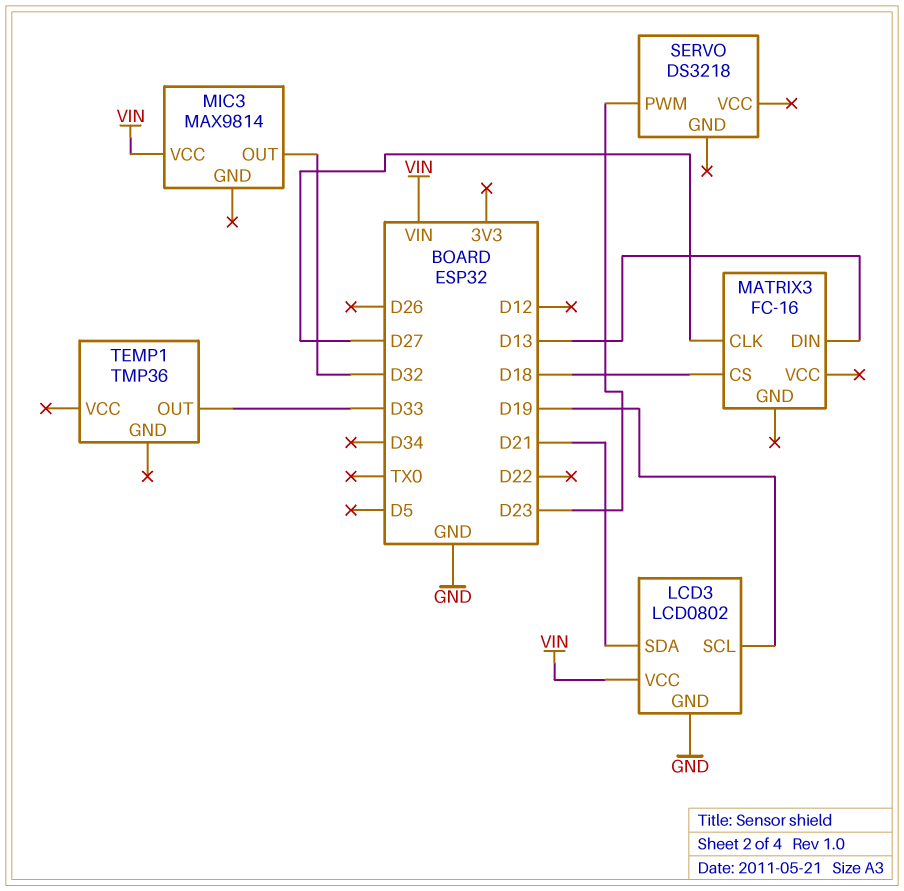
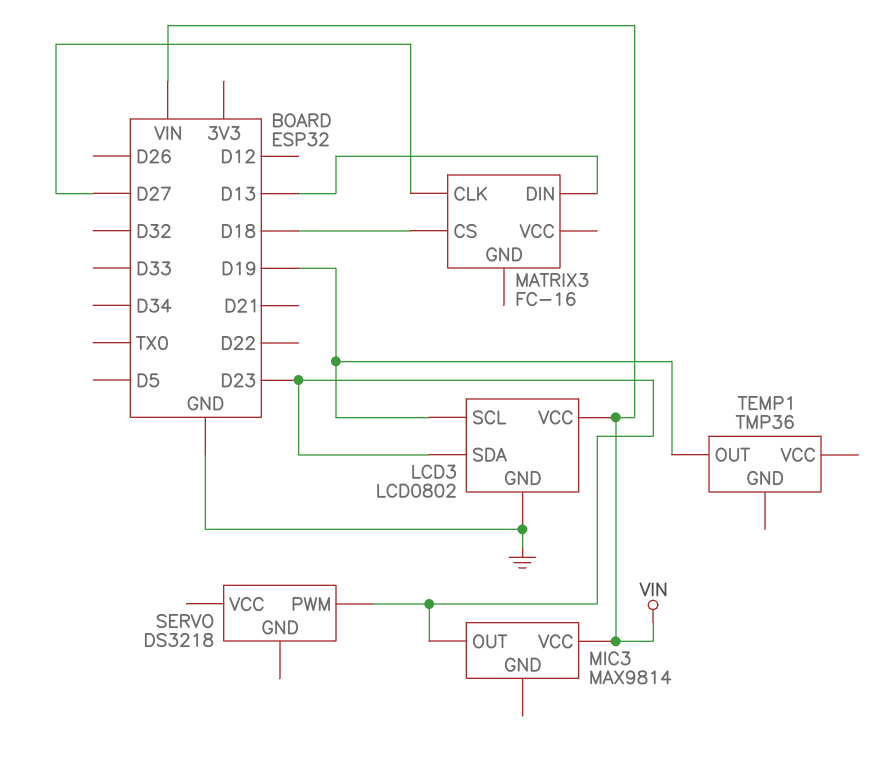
LCD3 pin SDA: D21 -> D23
MIC3 pin OUT: D32 -> D23
TEMP1 pin OUT: D33 -> D19

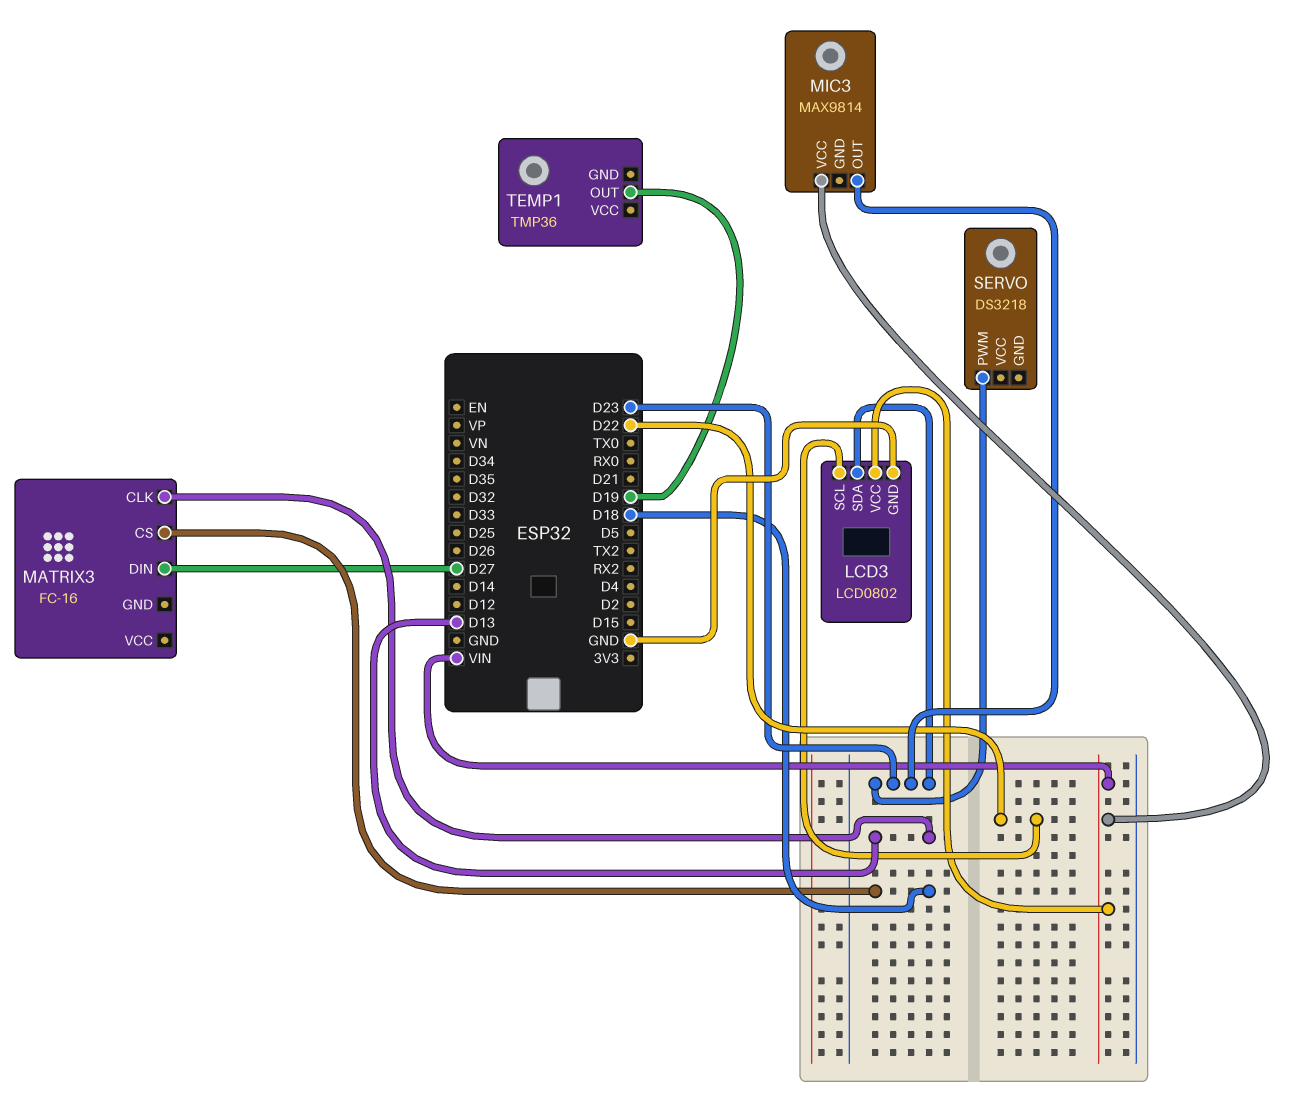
LCD3 pin SCL: D19 -> D22
MATRIX3 pin CLK: D27 -> D13
MATRIX3 pin DIN: D13 -> D27

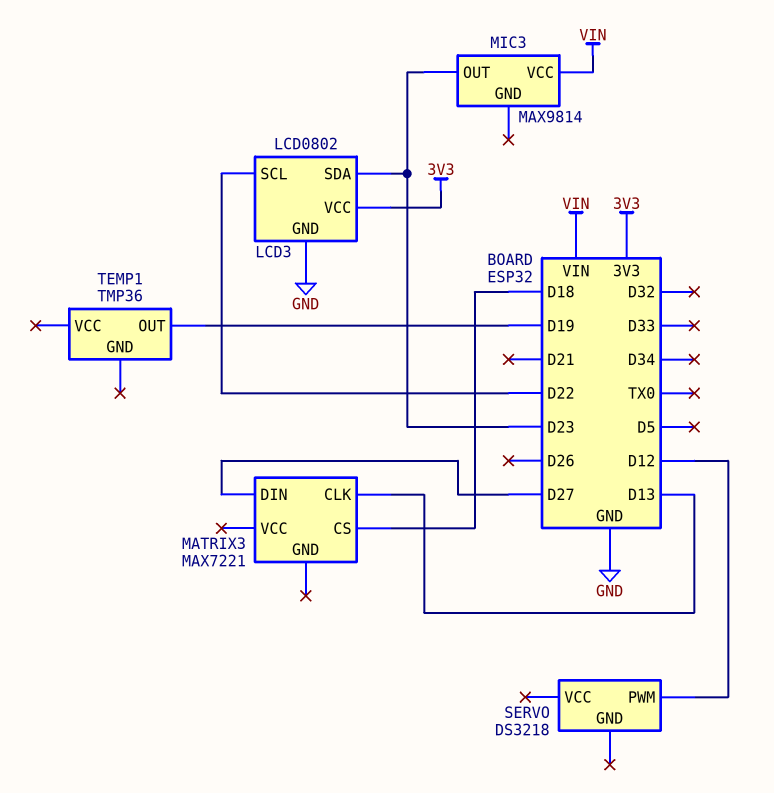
LCD3 pin VCC: VIN -> 3V3
MATRIX3: FC-16 -> MAX7221
SERVO pin PWM: D23 -> D12

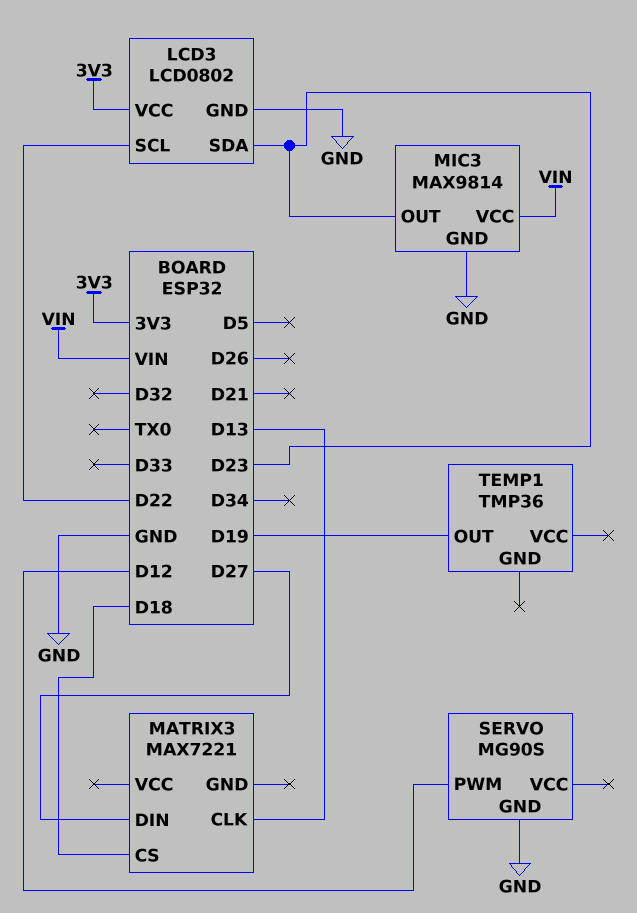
MIC3 pin GND: none -> GND
SERVO: DS3218 -> MG90S
SERVO pin GND: none -> GND

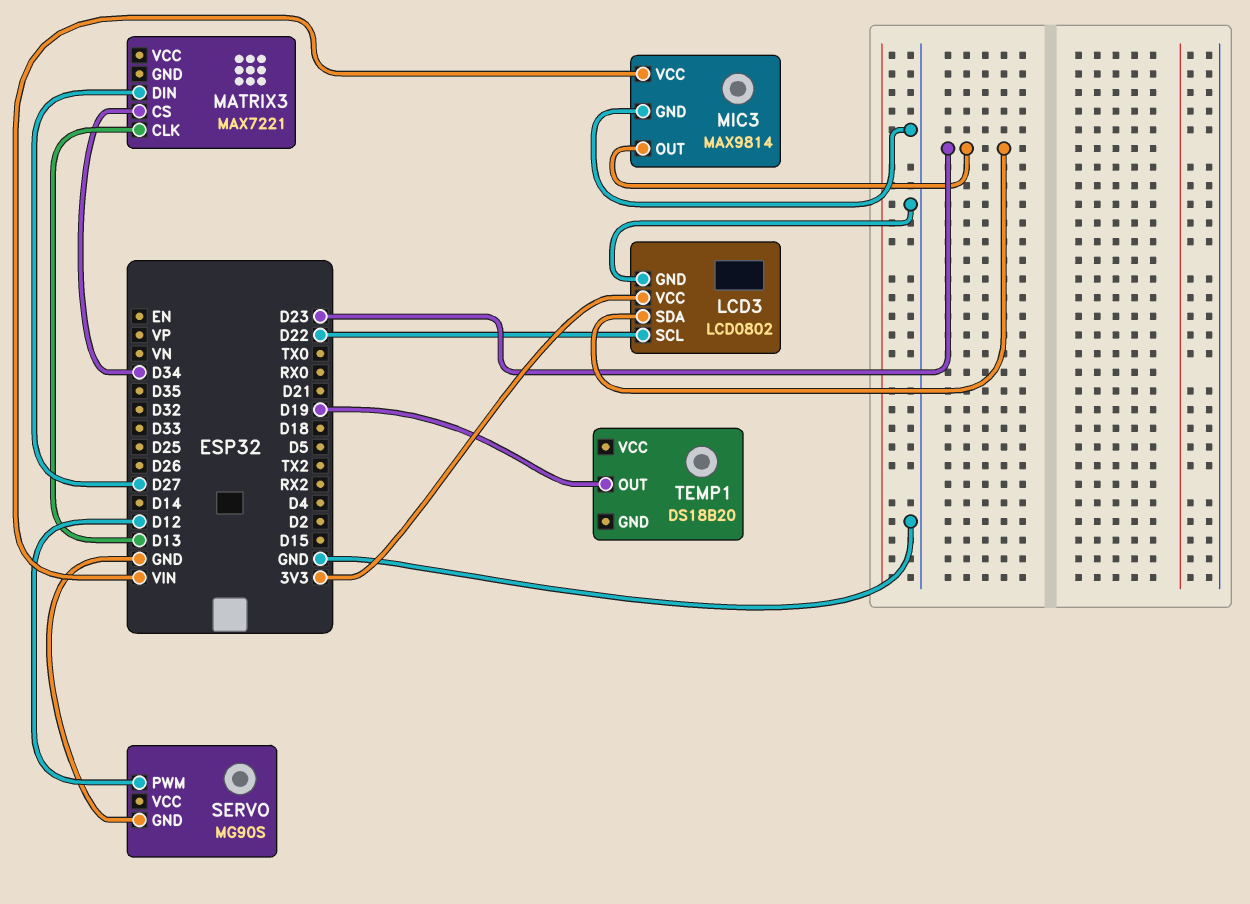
MATRIX3 pin CS: D18 -> D34
TEMP1: TMP36 -> DS18B20

